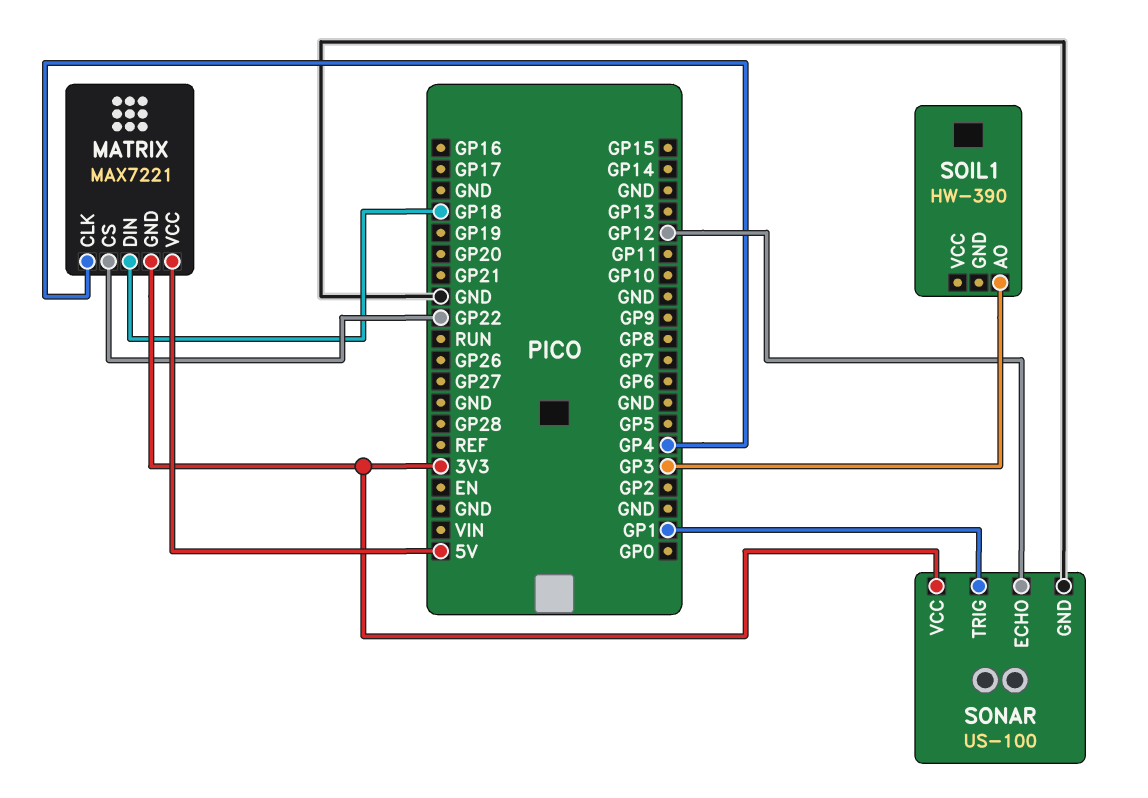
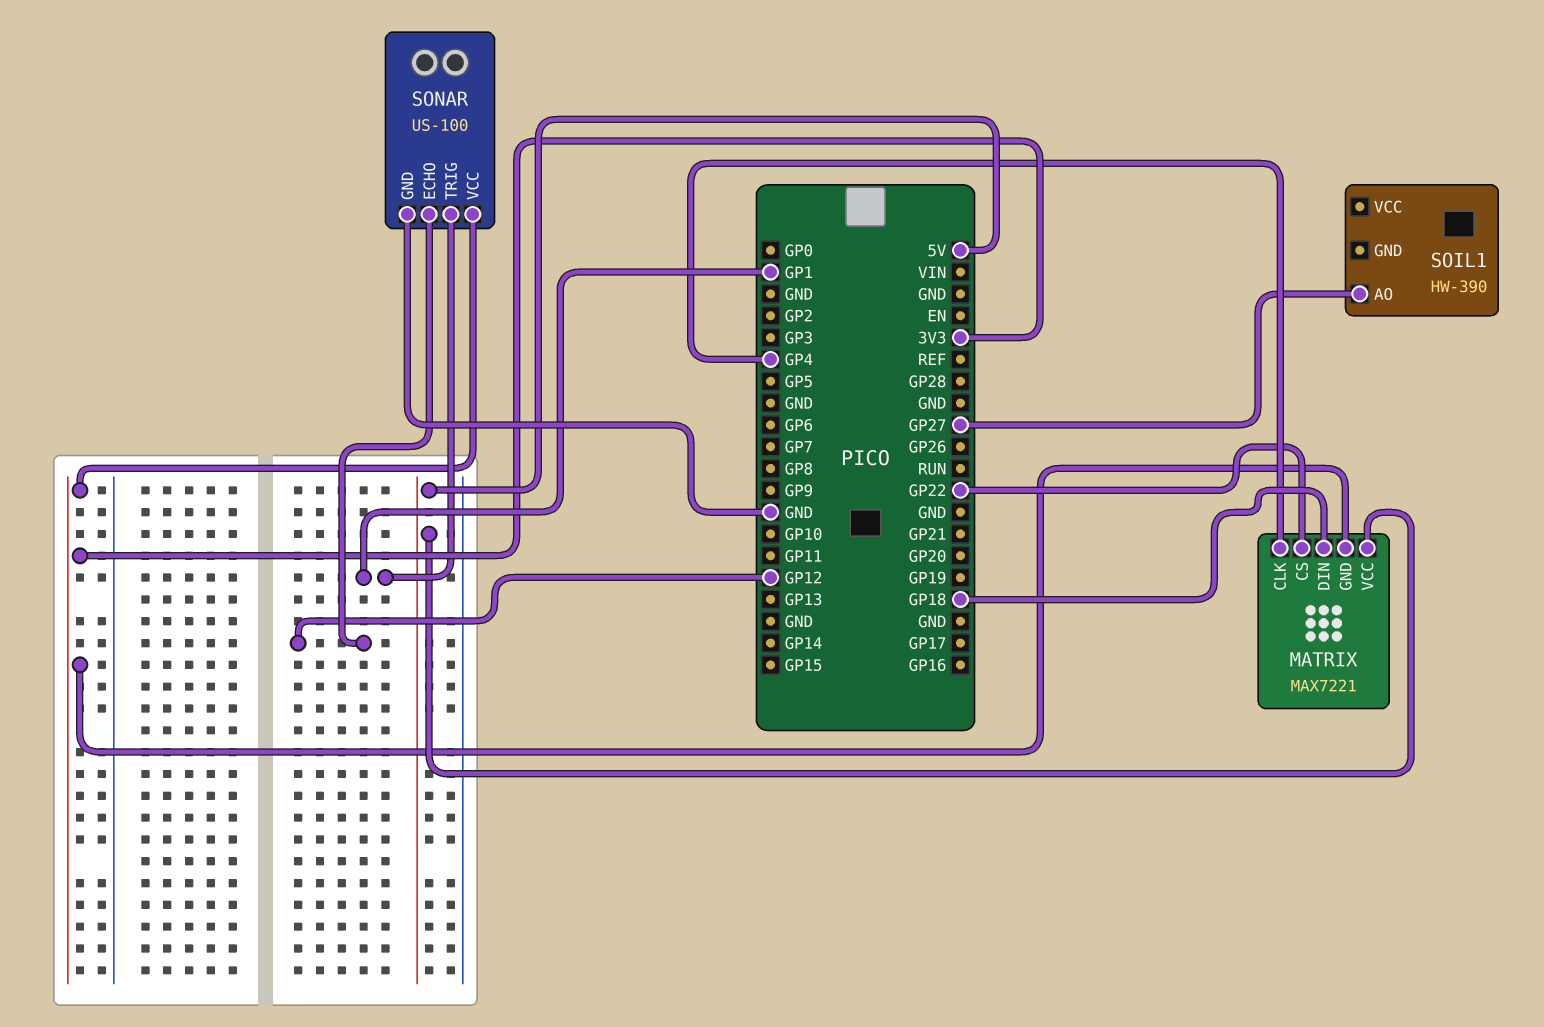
SOIL1 pin AO: GP3 -> GP27

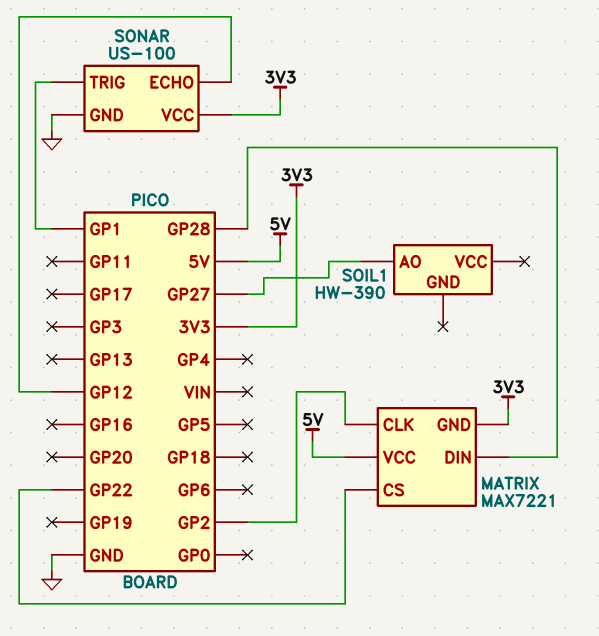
MATRIX pin CLK: GP4 -> GP2
MATRIX pin DIN: GP18 -> GP28

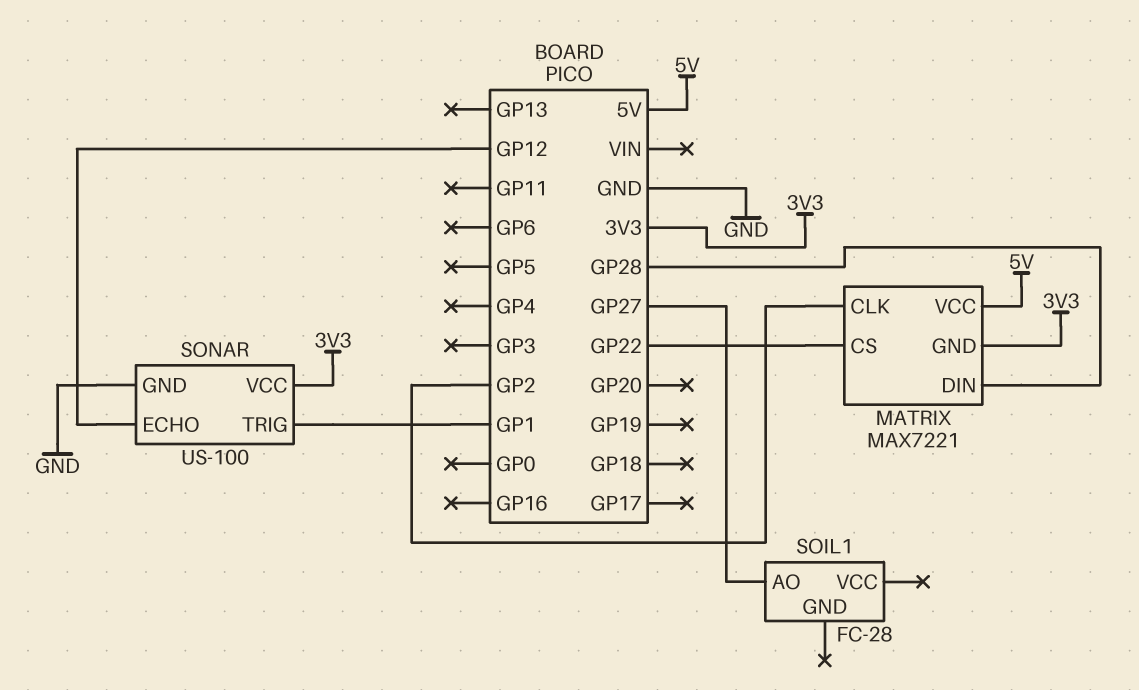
SOIL1: HW-390 -> FC-28

